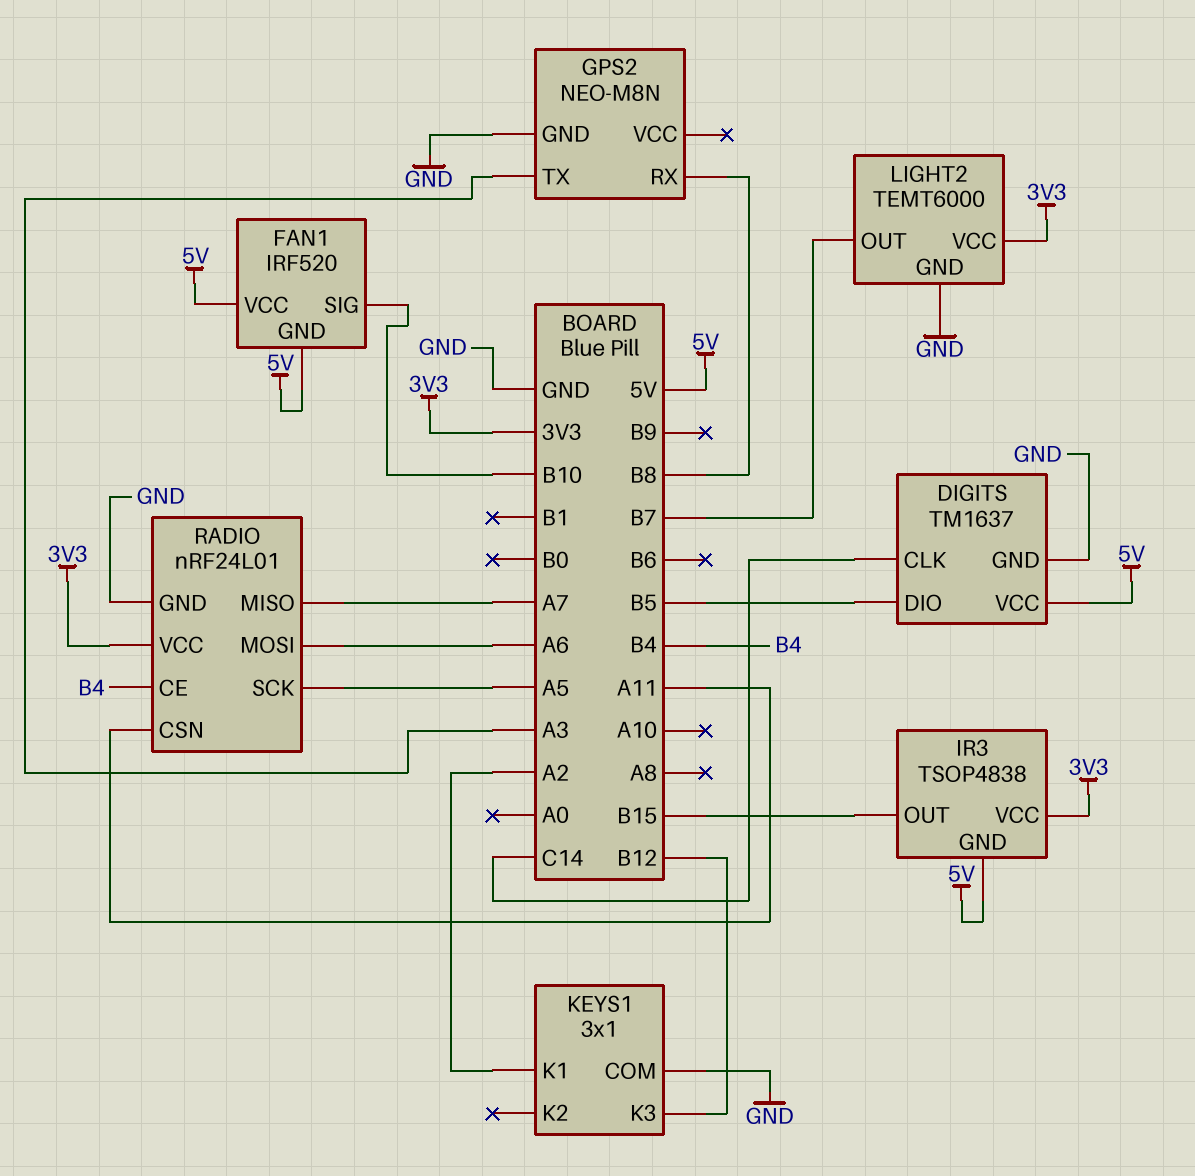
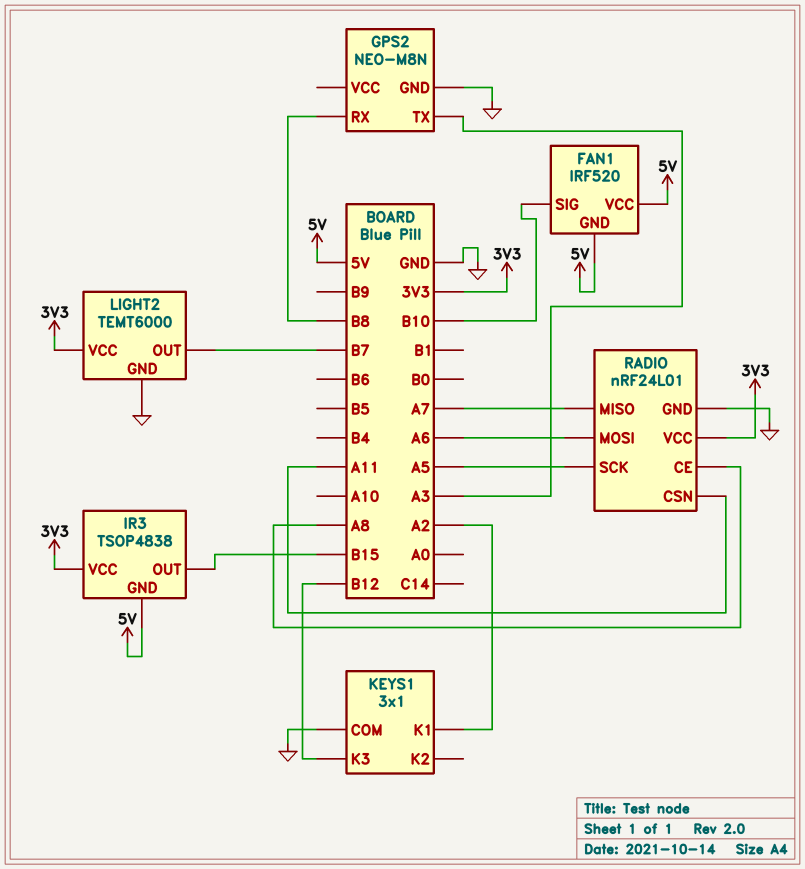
DIGITS: TM1637 -> none
DIGITS pin CLK: C14 -> none
DIGITS pin DIO: B5 -> none
DIGITS pin GND: GND -> none
DIGITS pin VCC: 5V -> none
RADIO pin CE: B4 -> A8

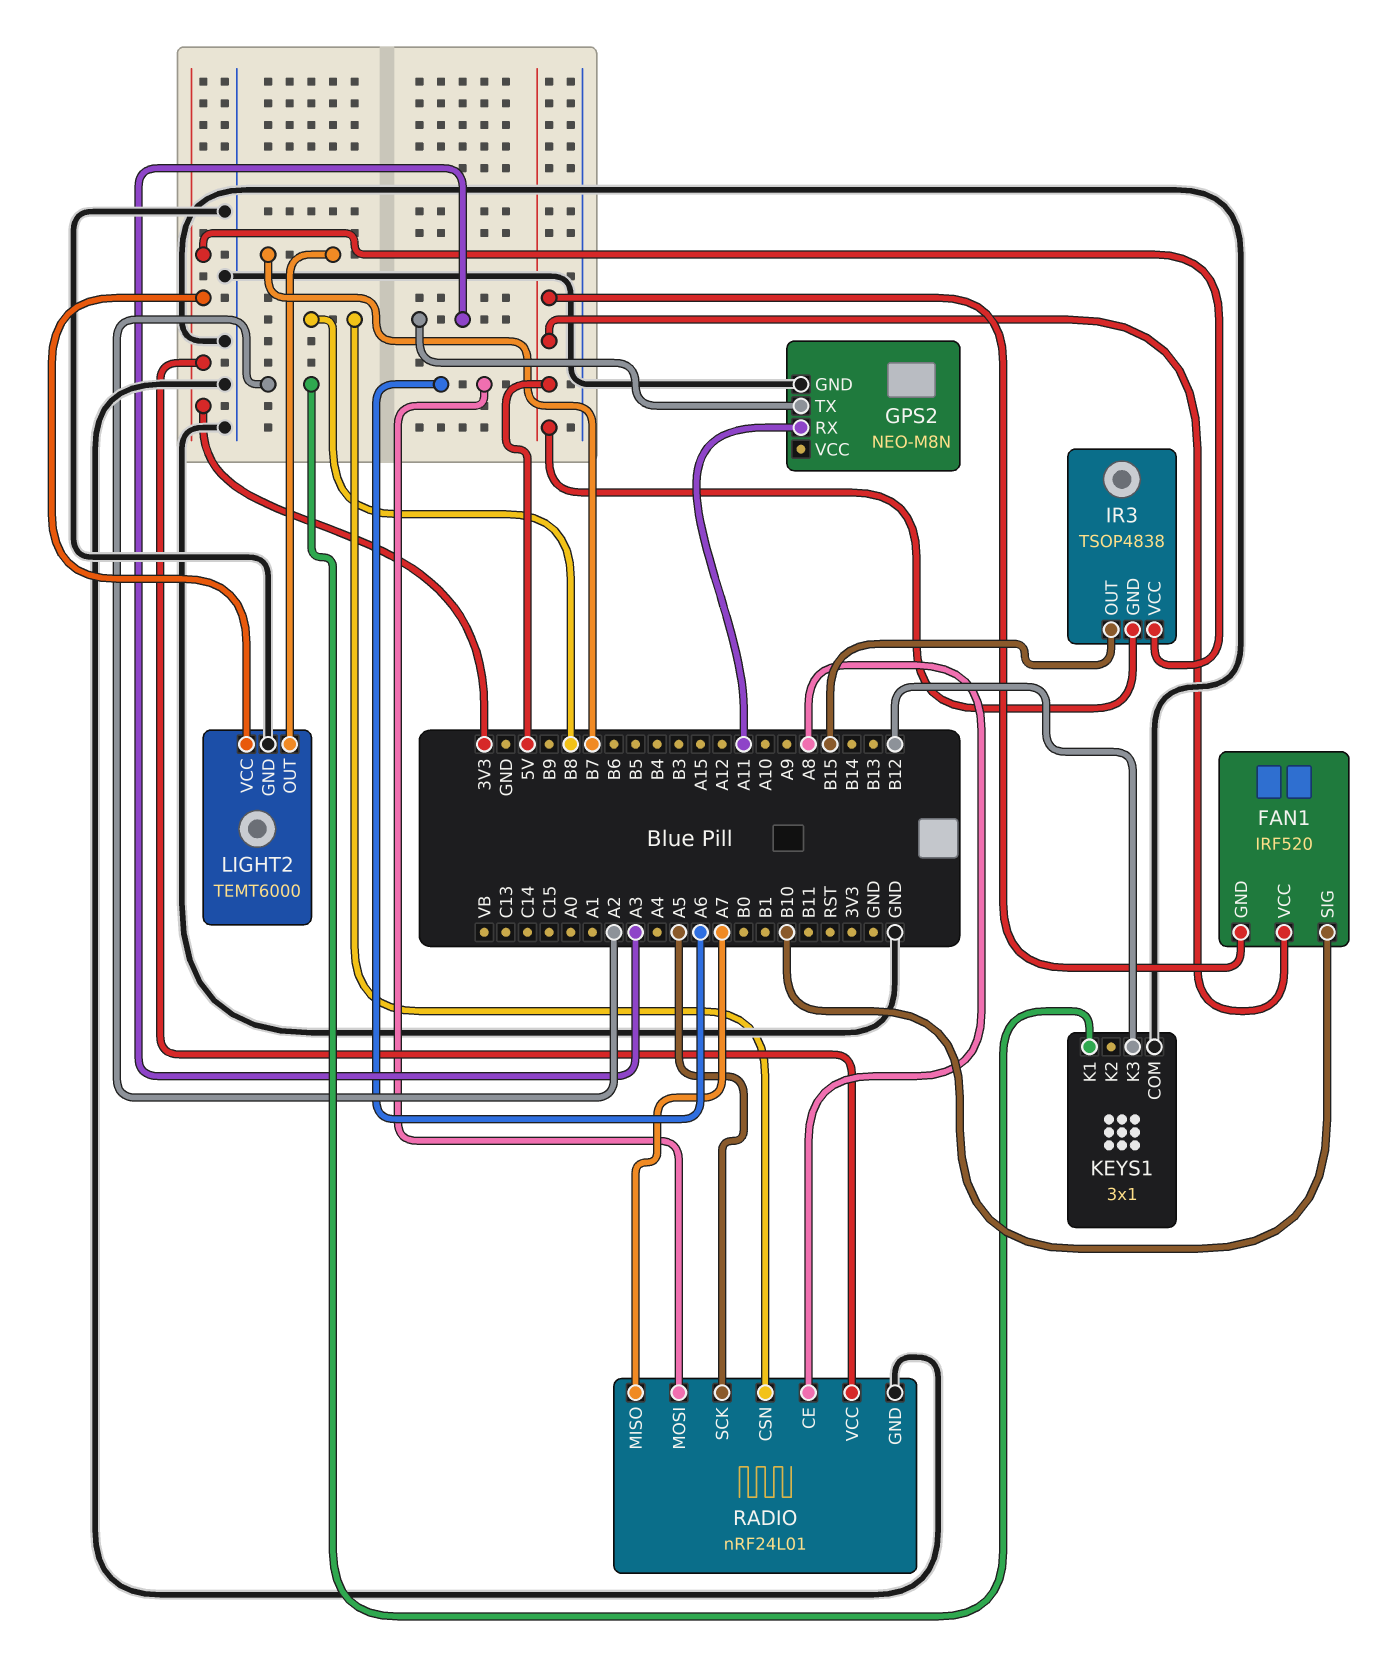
GPS2 pin RX: B8 -> A11
RADIO pin CSN: A11 -> B8

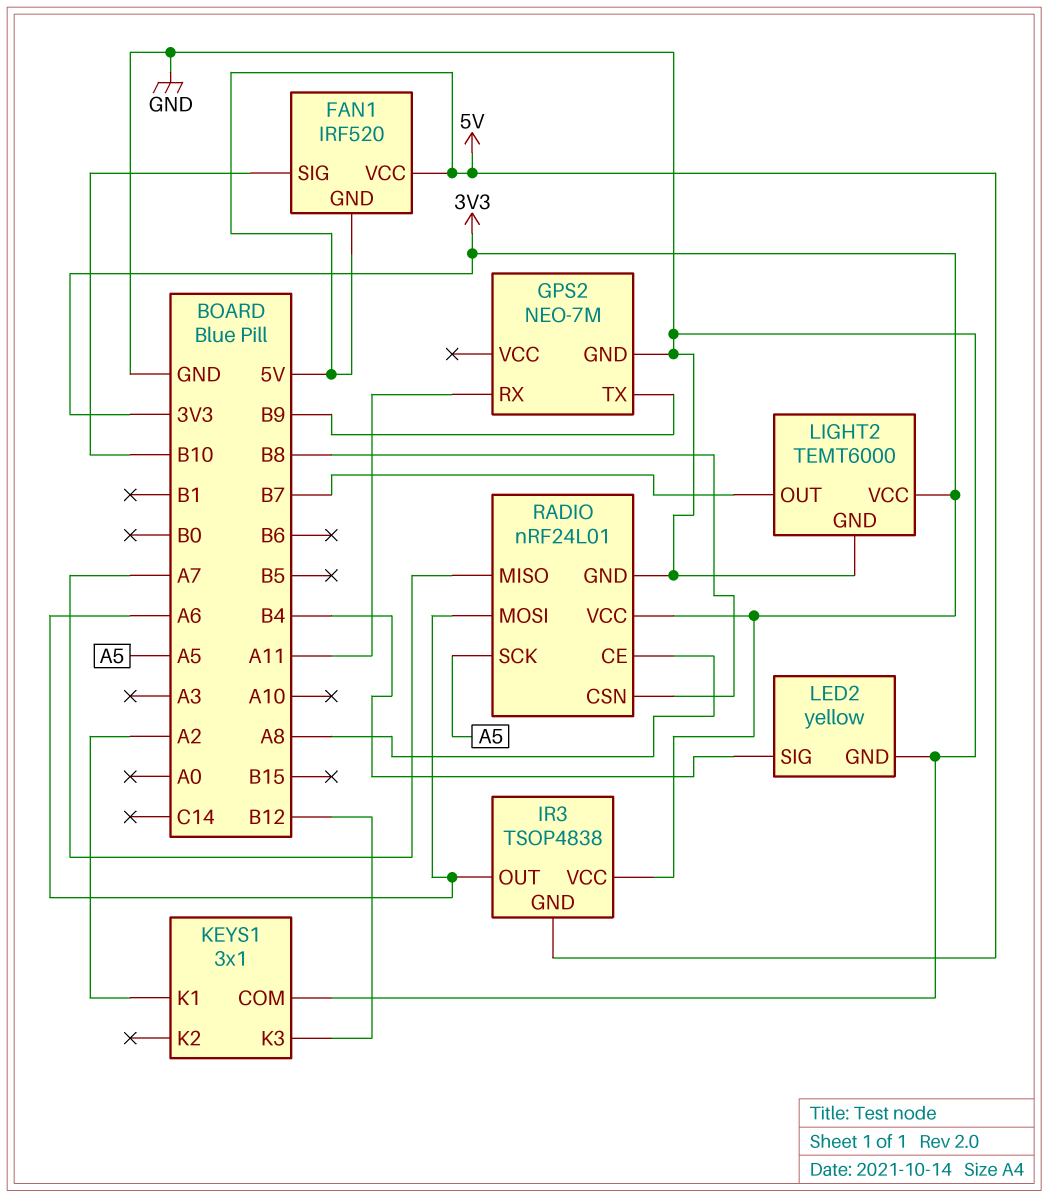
GPS2: NEO-M8N -> NEO-7M
GPS2 pin TX: A3 -> B9
IR3 pin OUT: B15 -> A6
LED2: none -> yellow
LED2 pin GND: none -> GND
LED2 pin SIG: none -> B4

